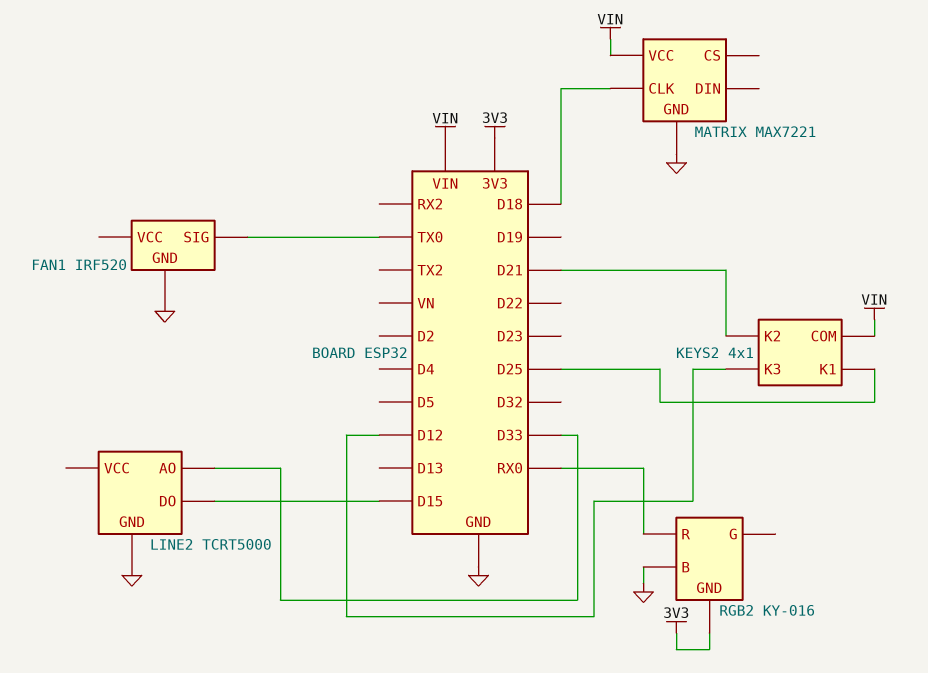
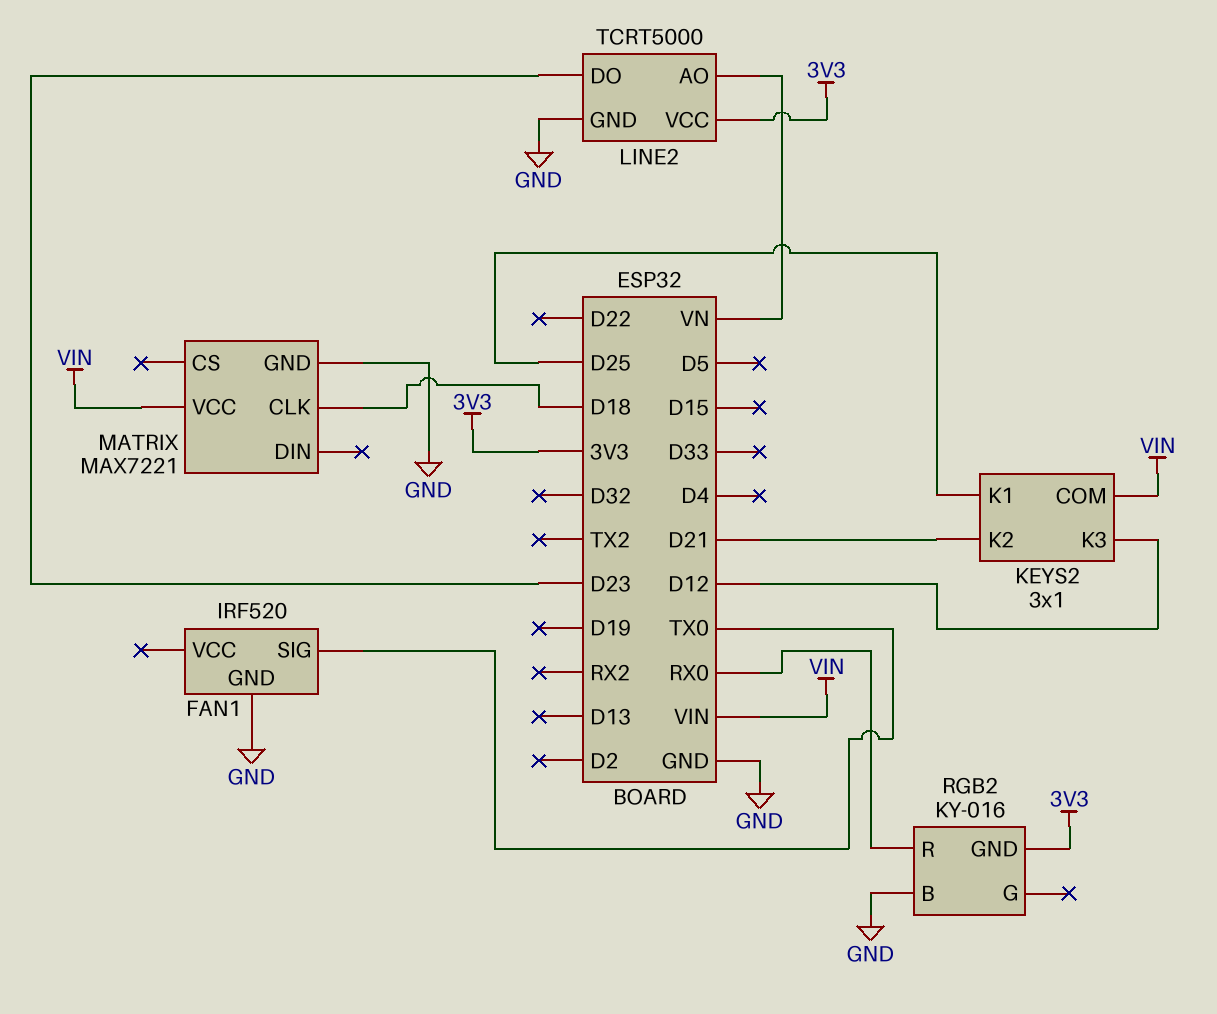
KEYS2: 4x1 -> 3x1
LINE2 pin AO: D33 -> VN
LINE2 pin DO: D15 -> D23
LINE2 pin VCC: none -> 3V3

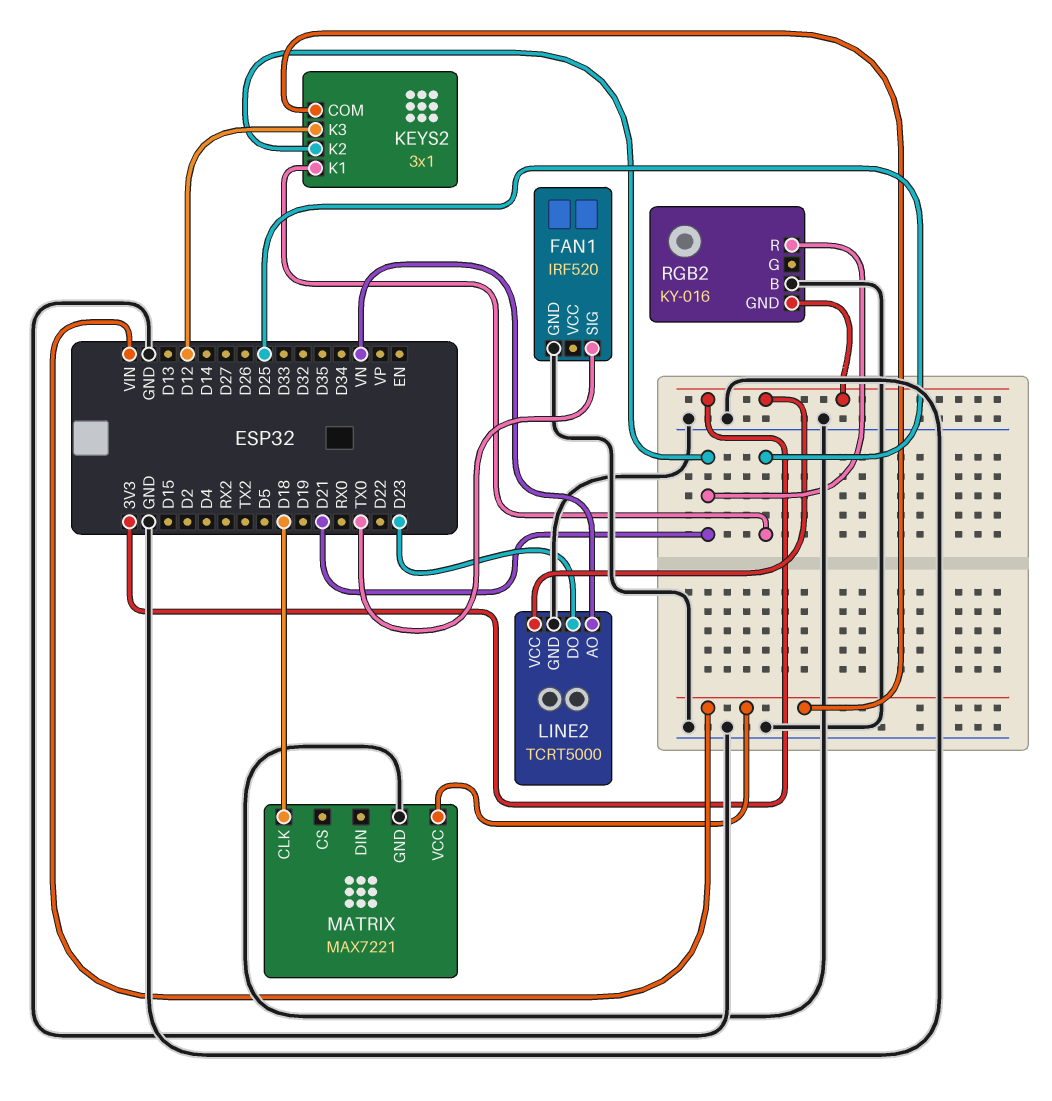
RGB2 pin R: RX0 -> D21

